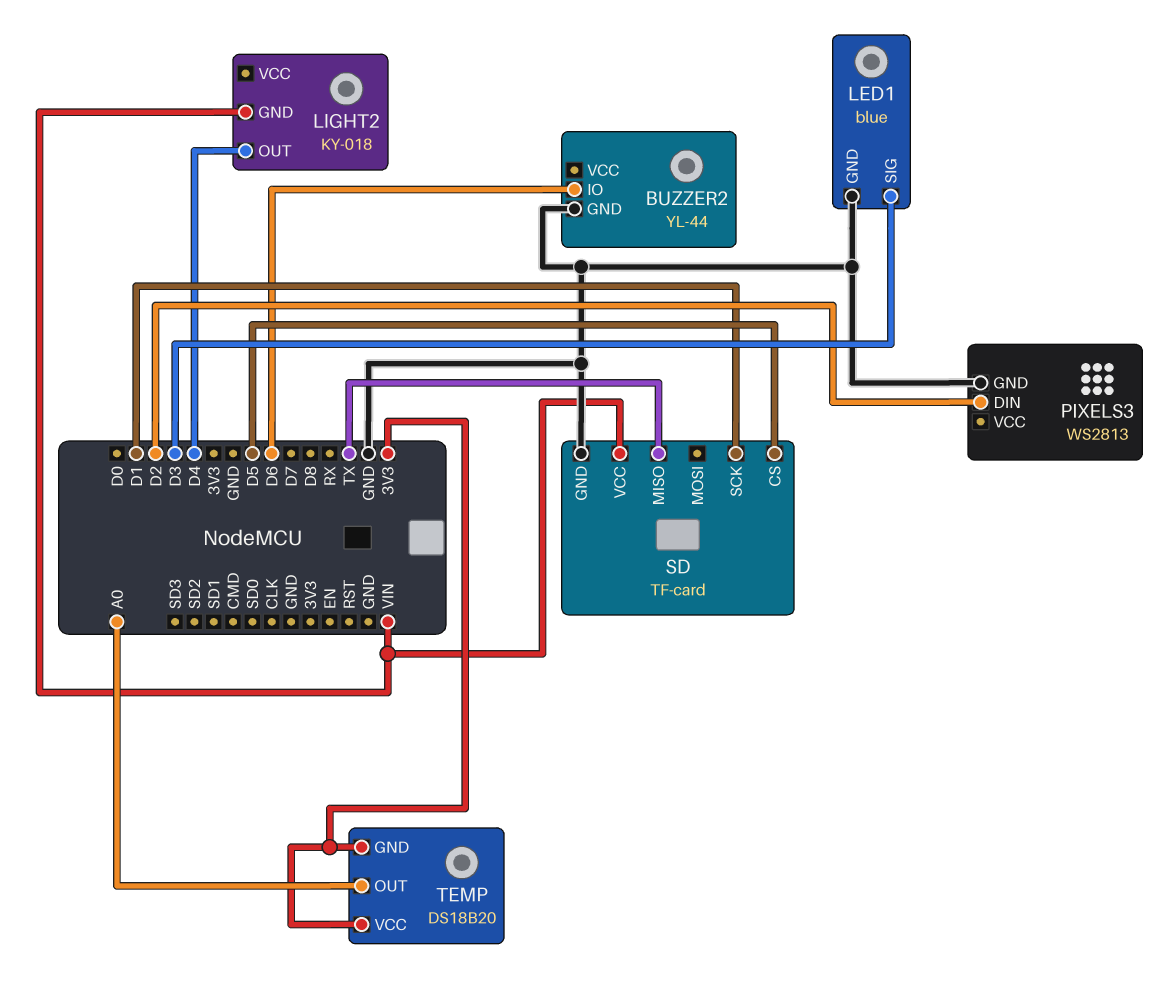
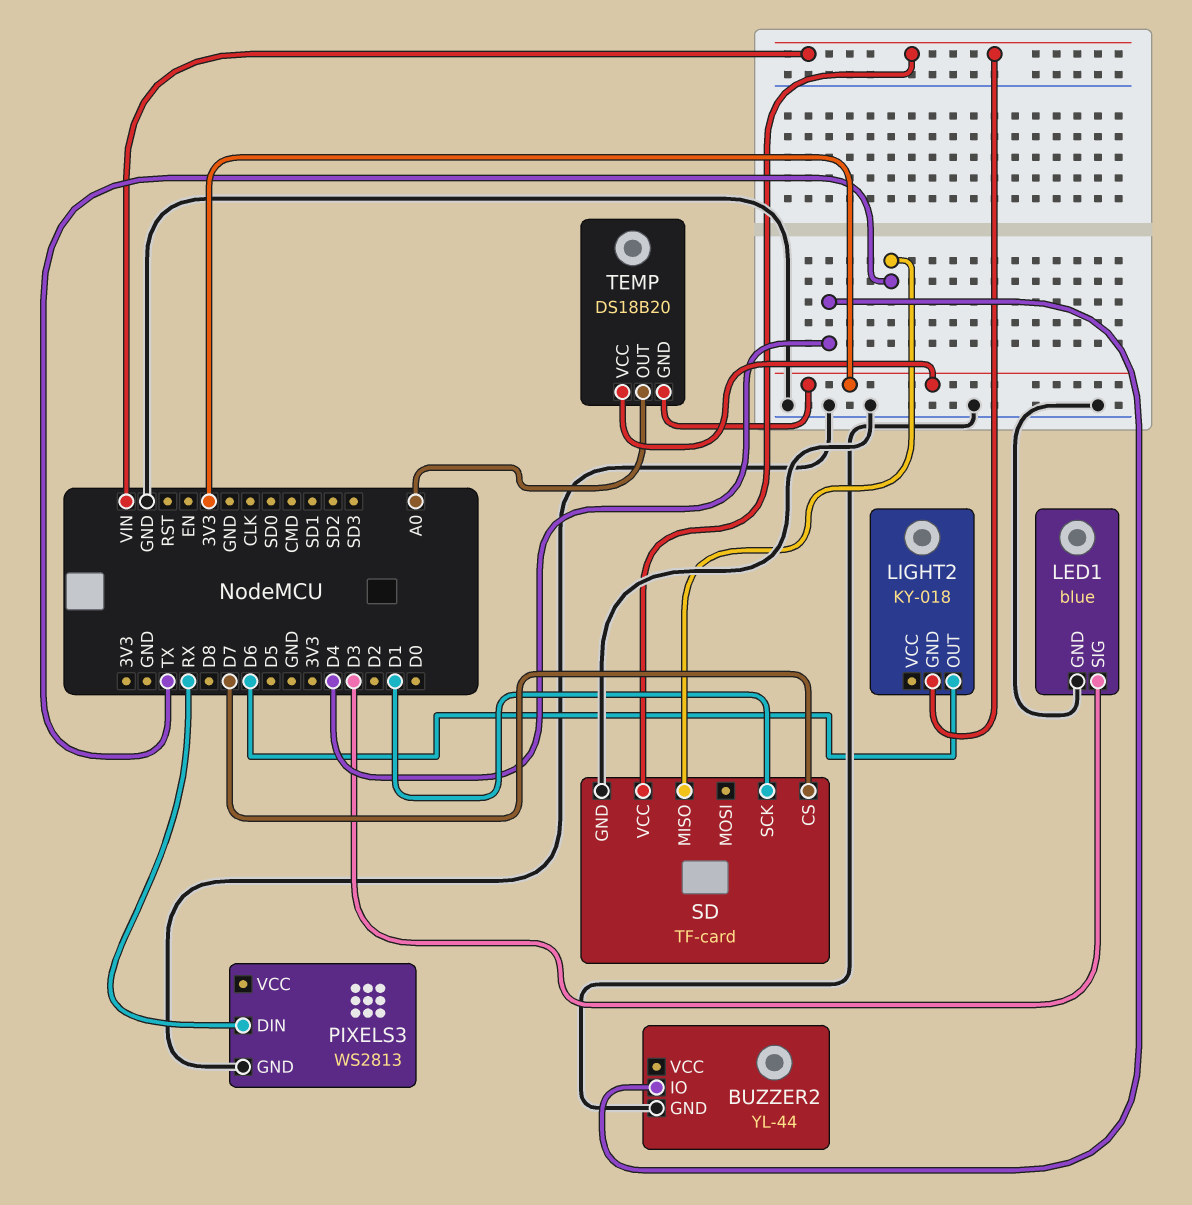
BUZZER2 pin IO: D6 -> D4
LIGHT2 pin OUT: D4 -> D6
PIXELS3 pin DIN: D2 -> RX
SD pin CS: D5 -> D7

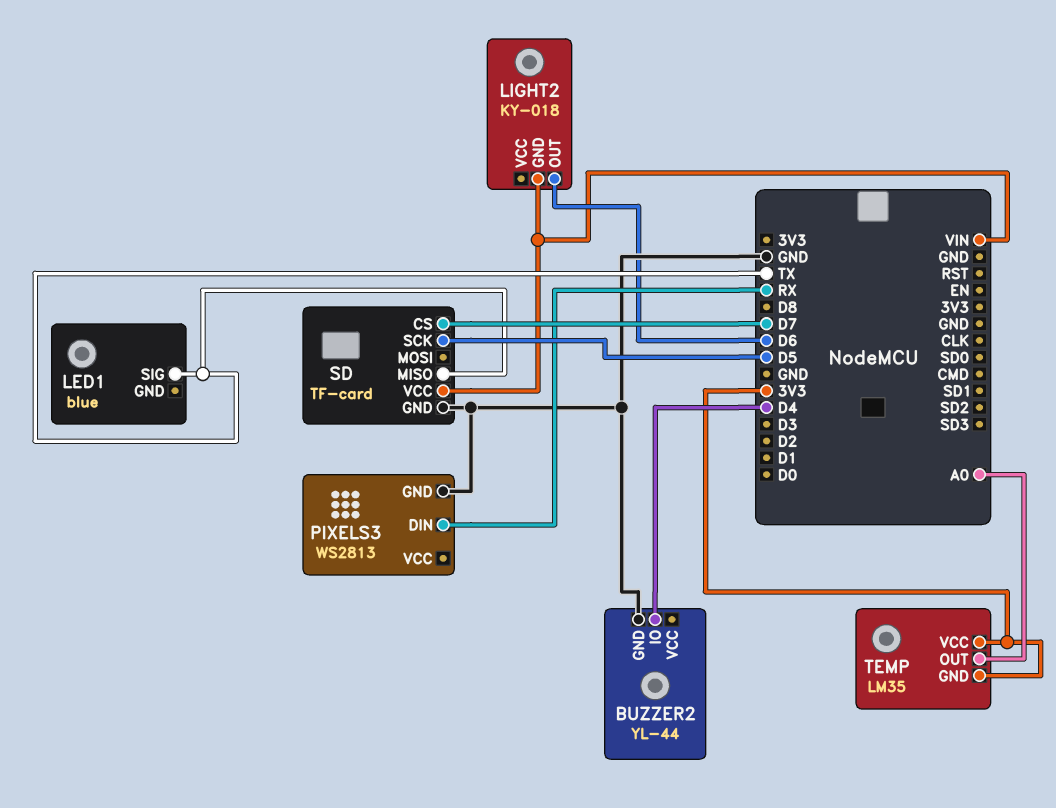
LED1 pin GND: GND -> none
LED1 pin SIG: D3 -> TX
SD pin SCK: D1 -> D5
TEMP: DS18B20 -> LM35

